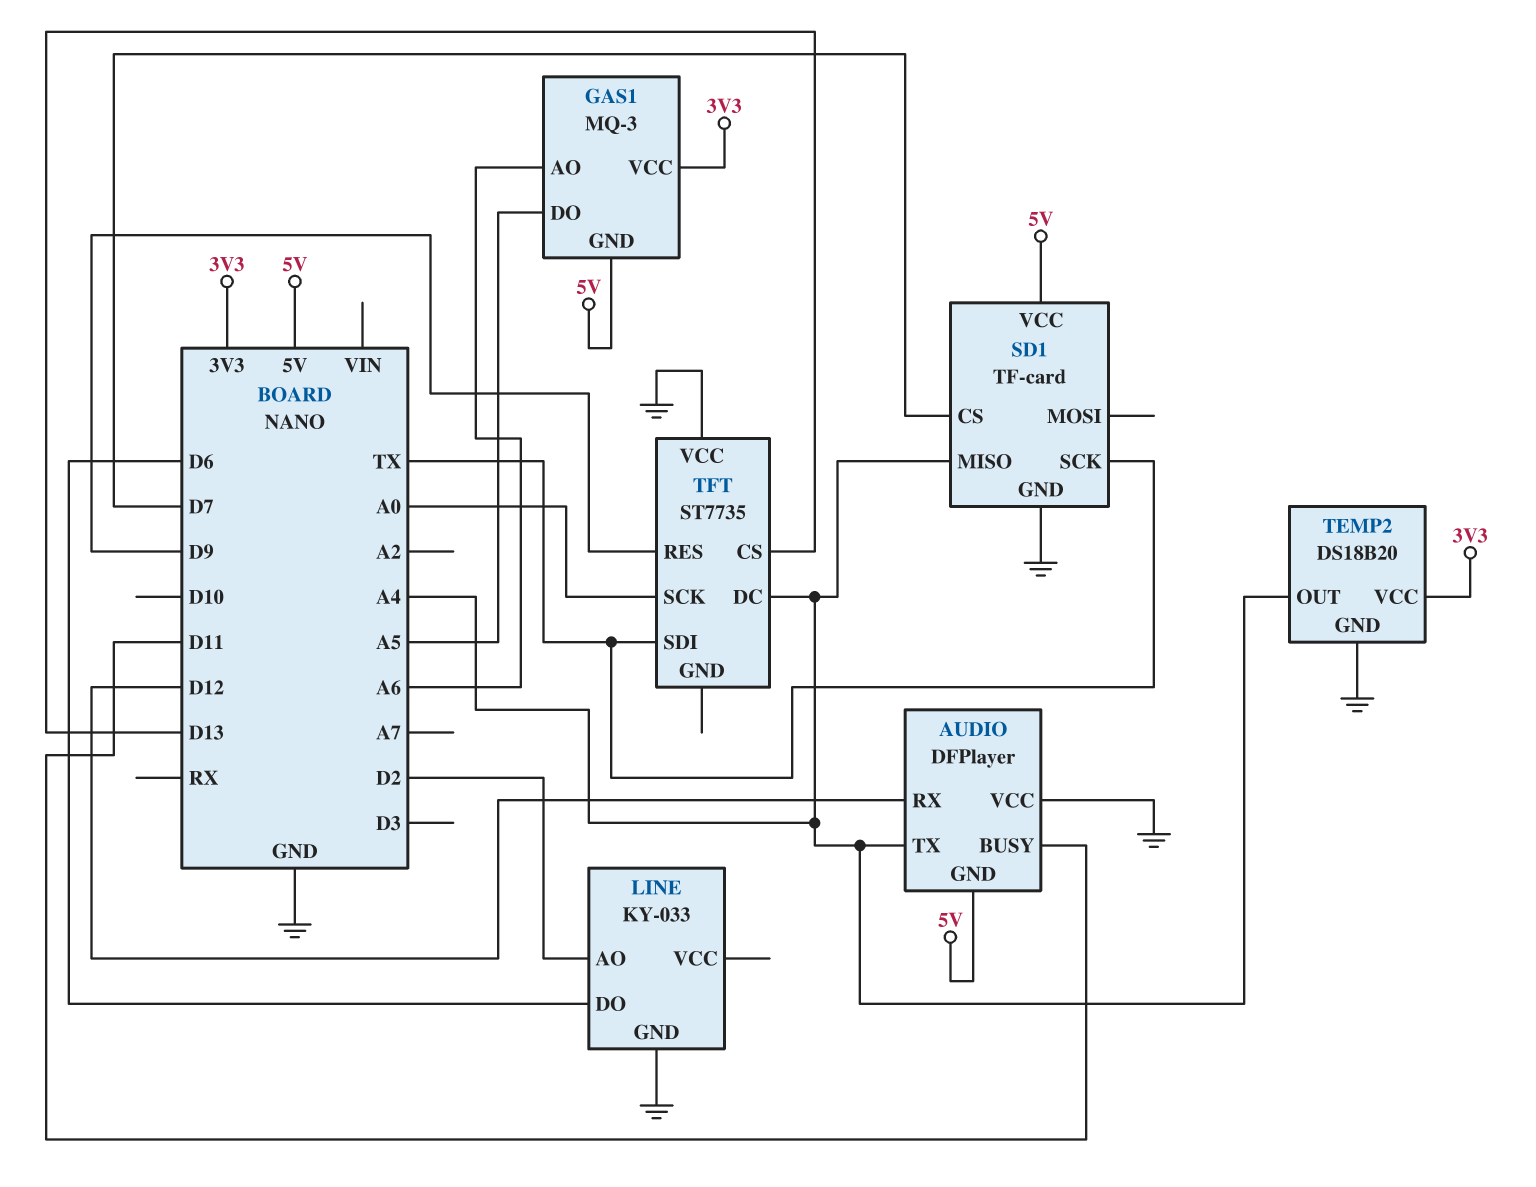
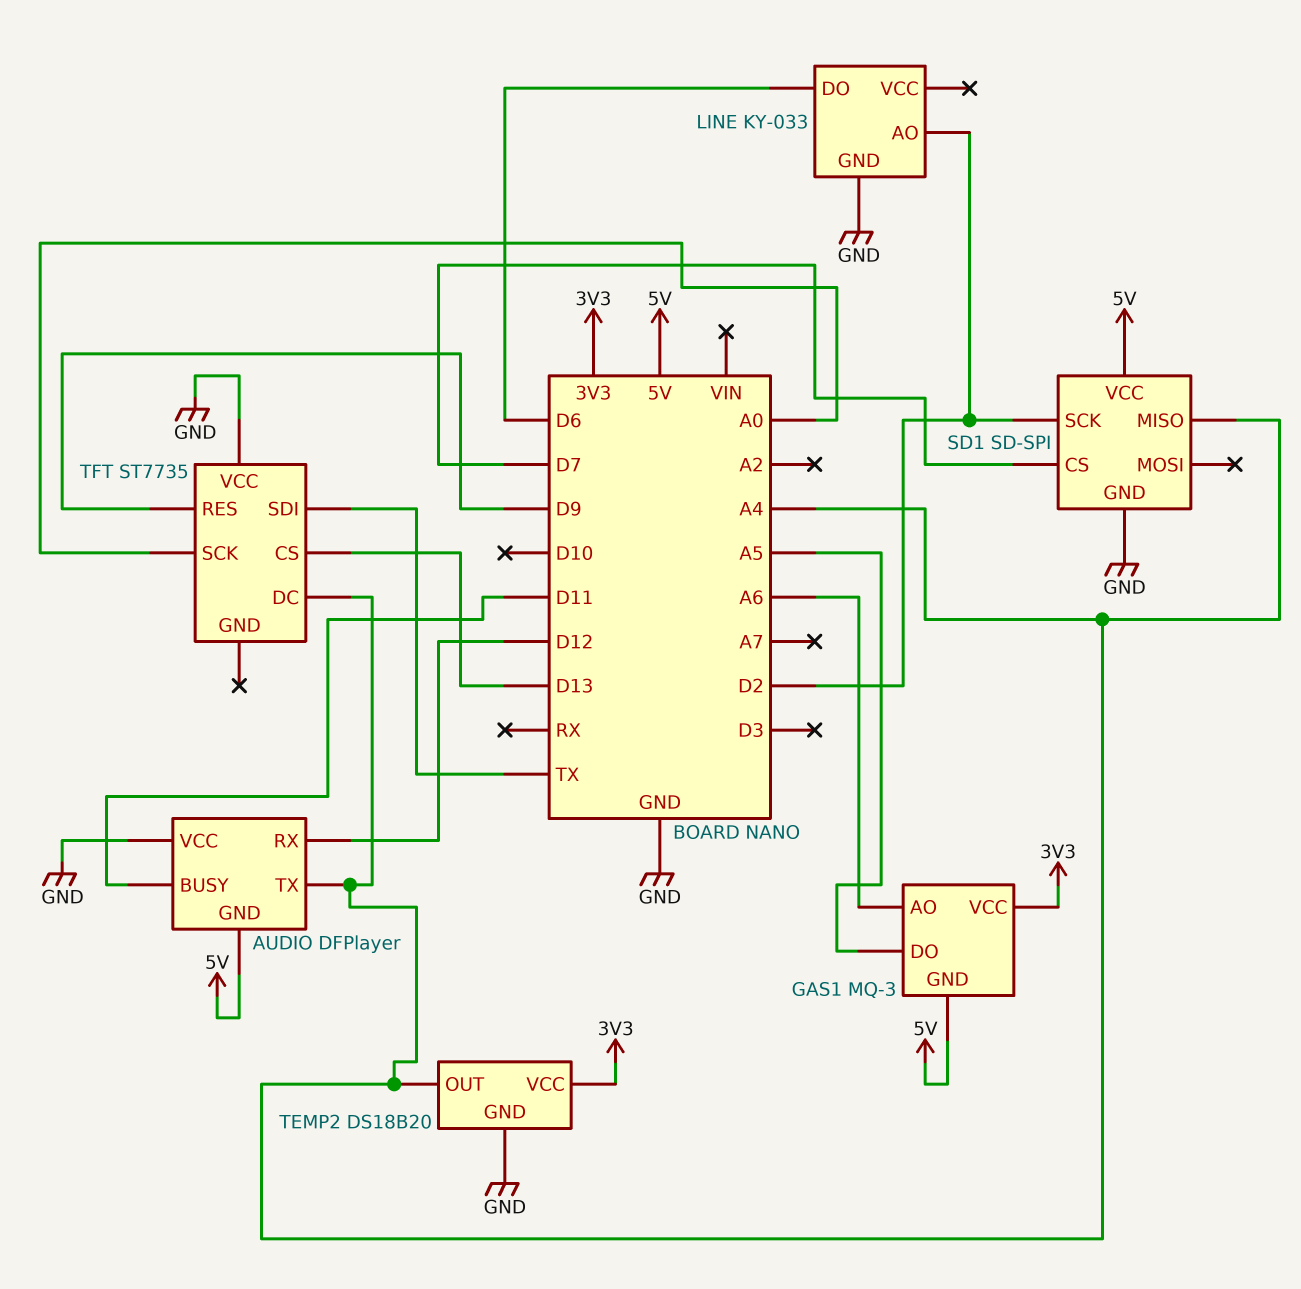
SD1: TF-card -> SD-SPI
SD1 pin SCK: TX -> D2

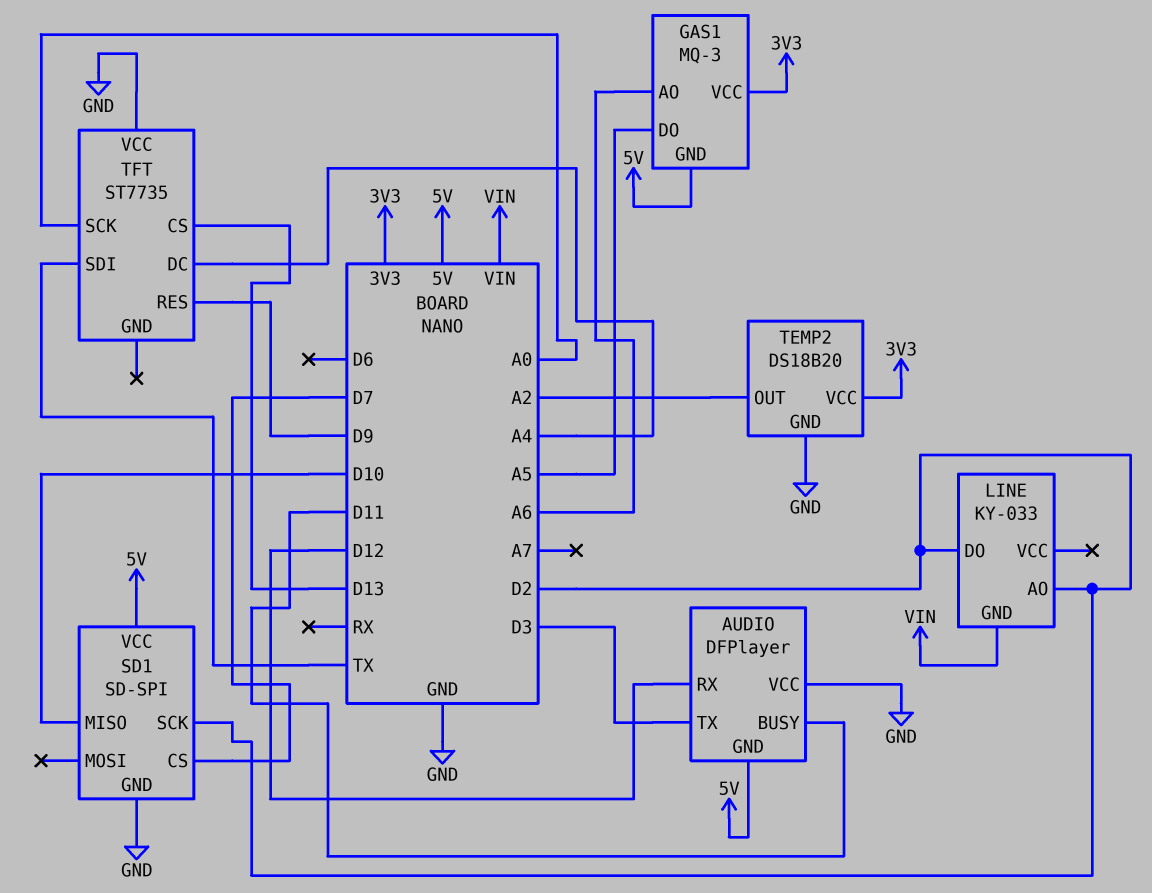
AUDIO pin TX: A4 -> D3
LINE pin DO: D6 -> D2
LINE pin GND: GND -> VIN
SD1 pin MISO: A4 -> D10
TEMP2 pin OUT: A4 -> A2

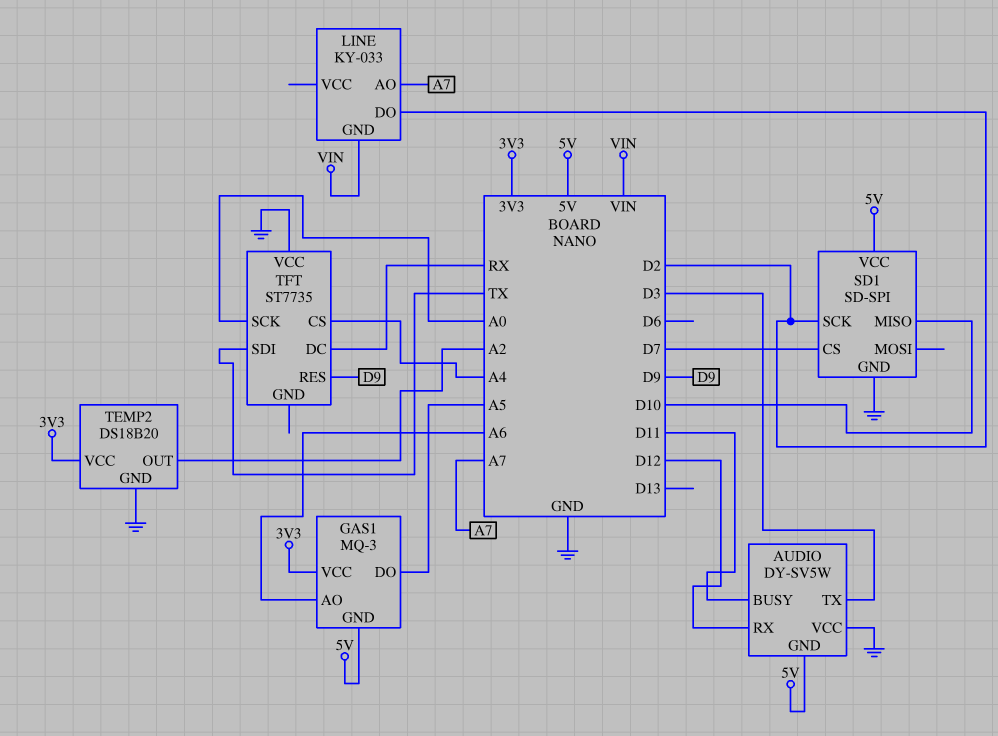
AUDIO: DFPlayer -> DY-SV5W
LINE pin AO: D2 -> A7
TFT pin CS: D13 -> A4
TFT pin DC: A4 -> RX

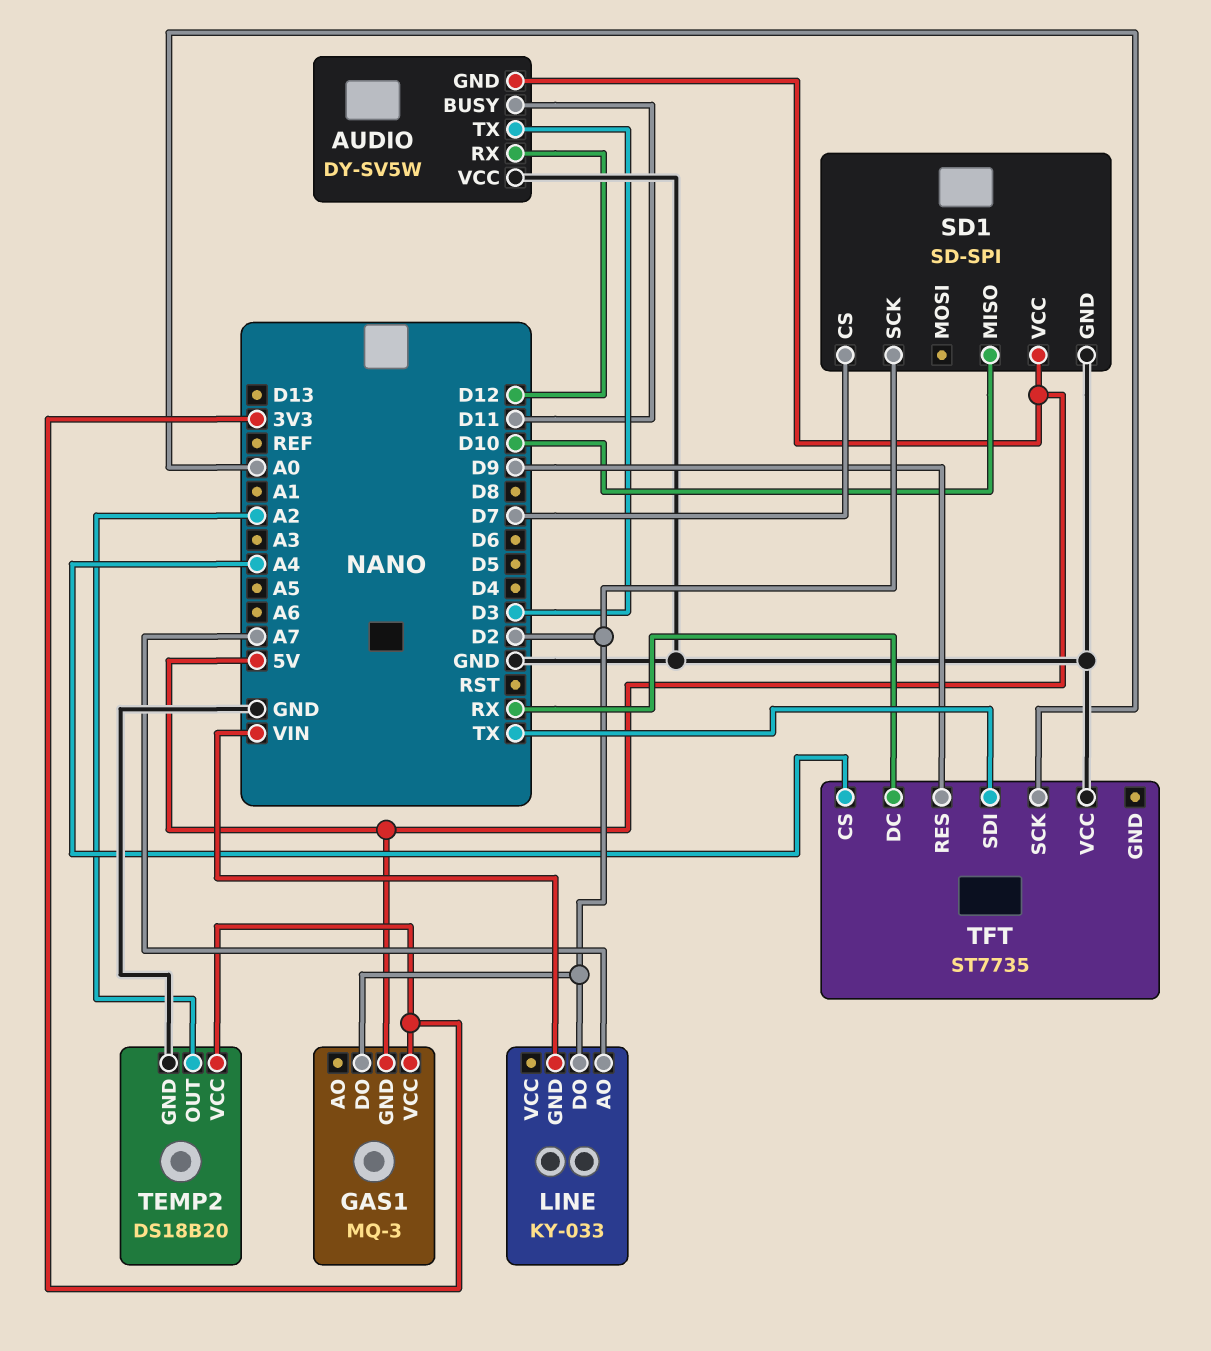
GAS1 pin AO: A6 -> none
GAS1 pin DO: A5 -> D2

